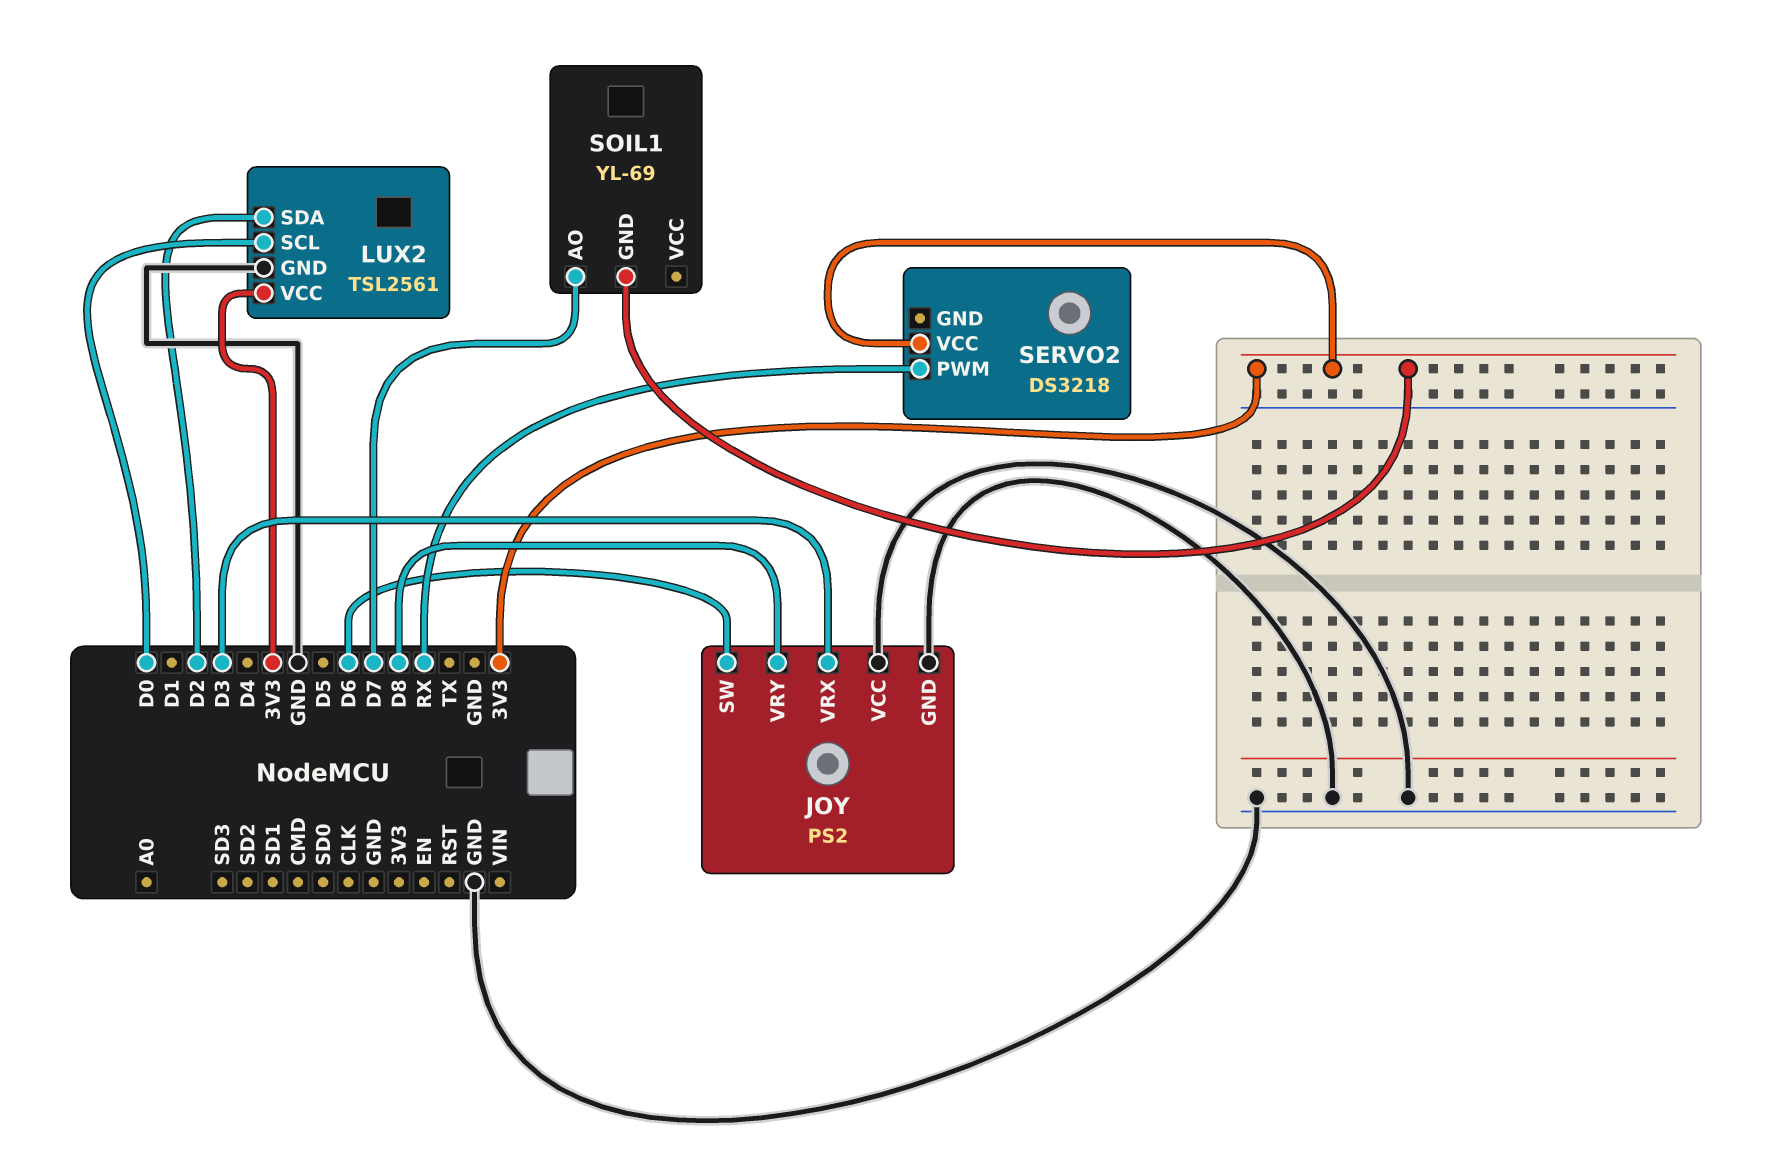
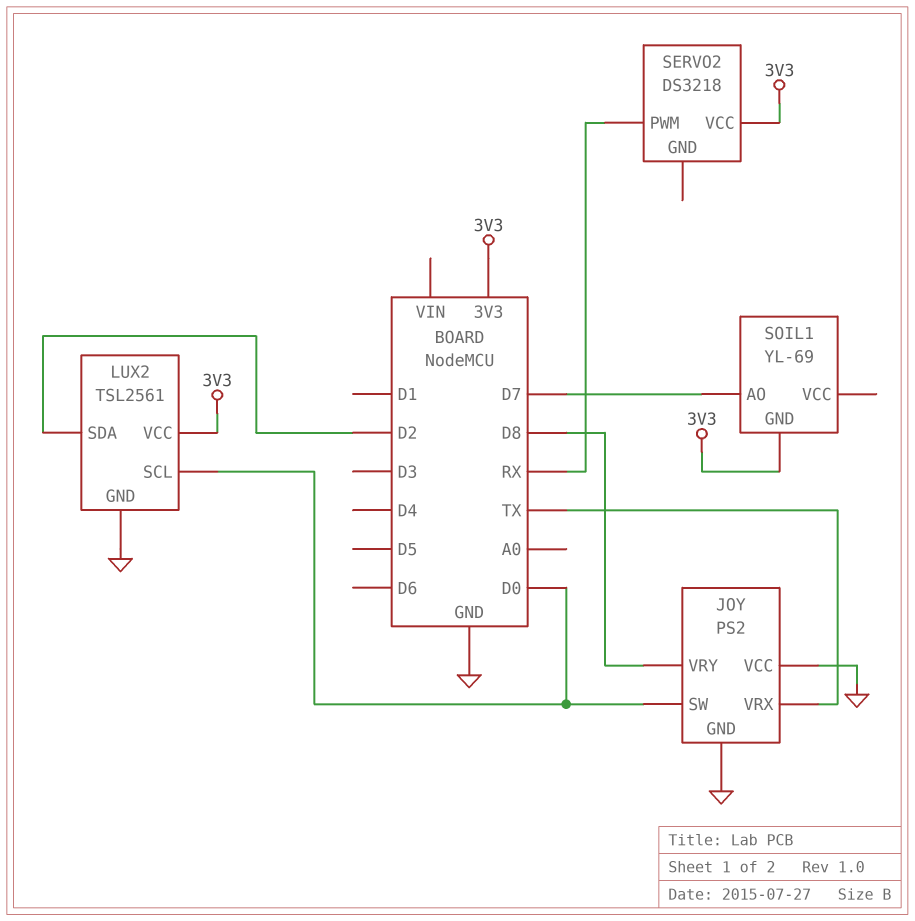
JOY pin SW: D6 -> D0
JOY pin VRX: D3 -> TX

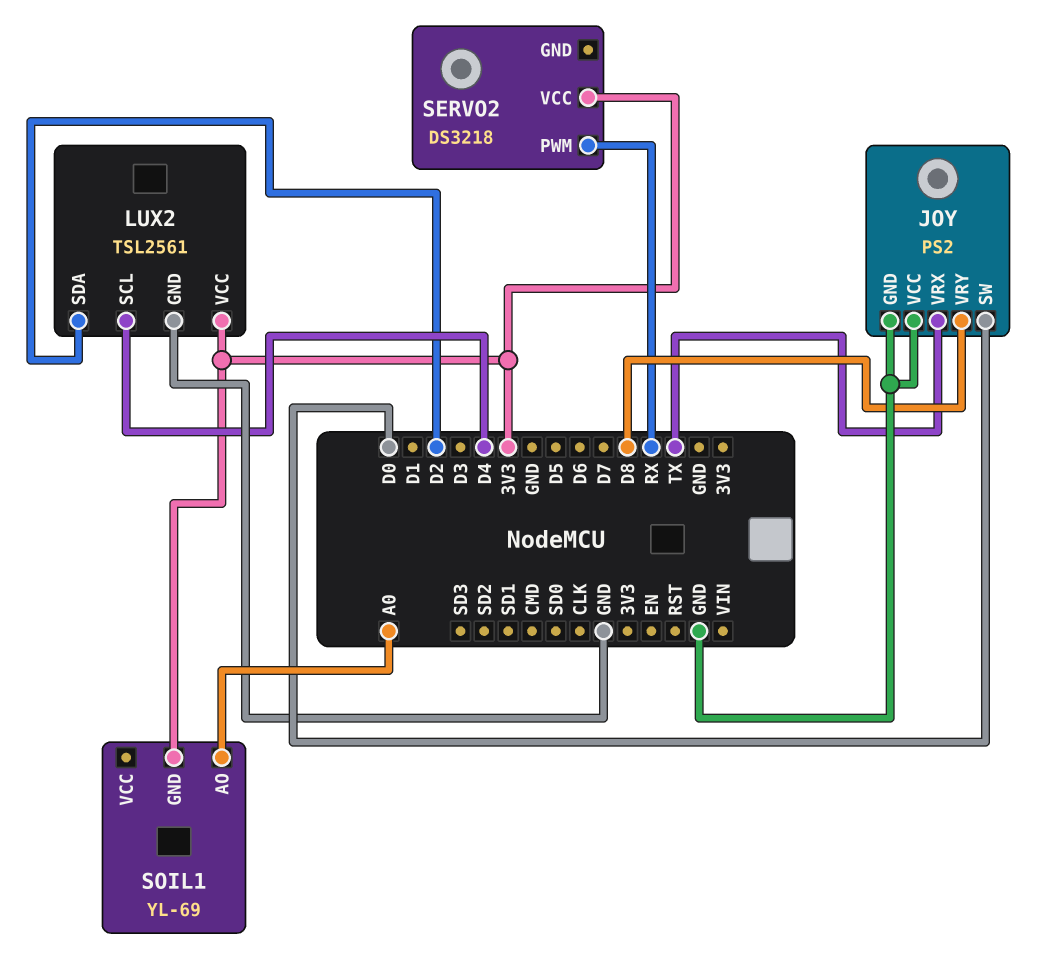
LUX2 pin SCL: D0 -> D4
SOIL1 pin AO: D7 -> A0

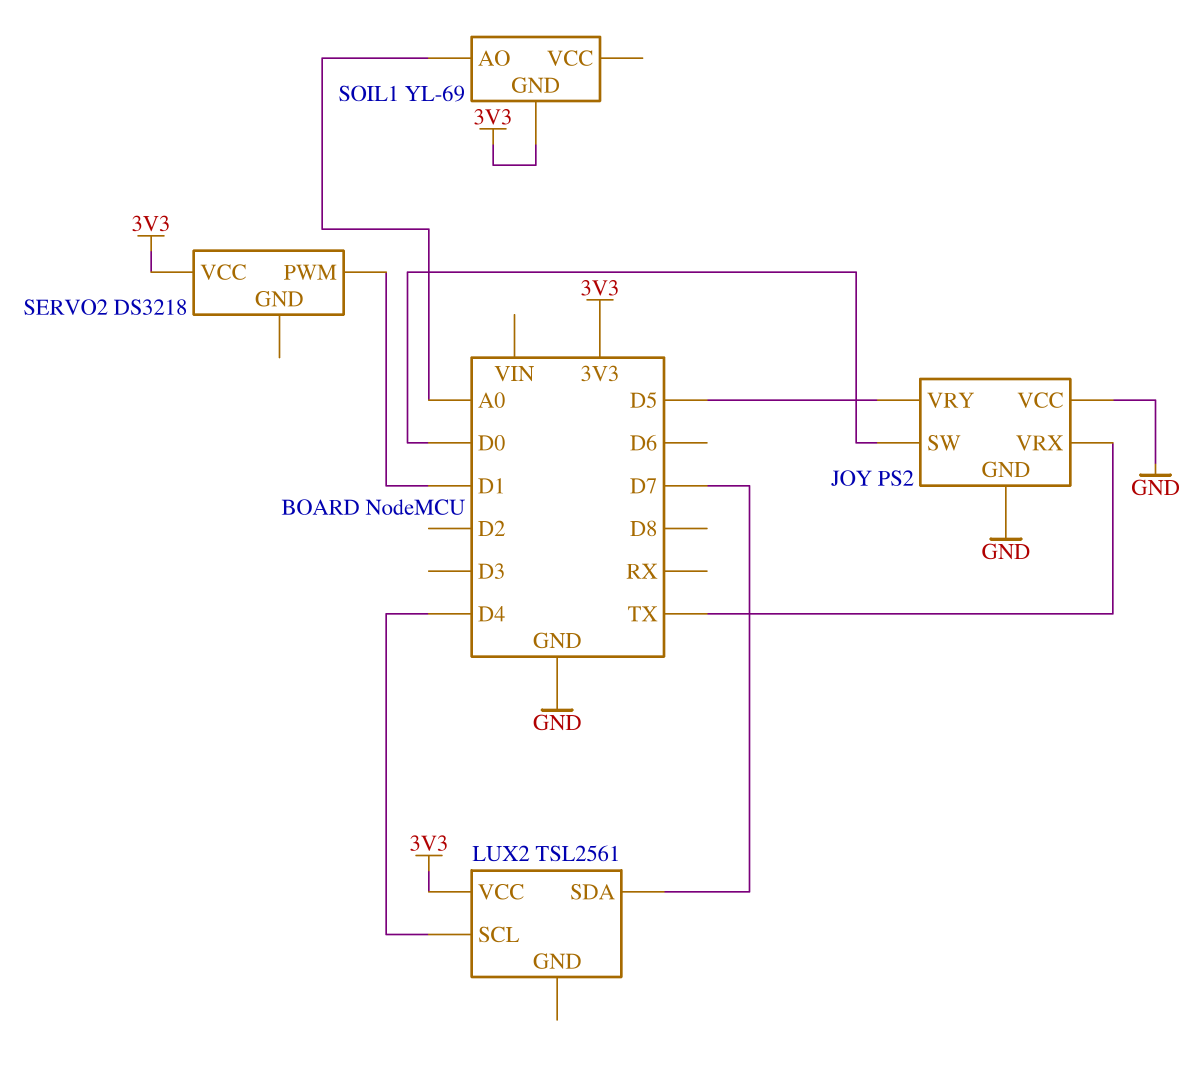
JOY pin VRY: D8 -> D5
LUX2 pin GND: GND -> none
LUX2 pin SDA: D2 -> D7
SERVO2 pin PWM: RX -> D1

